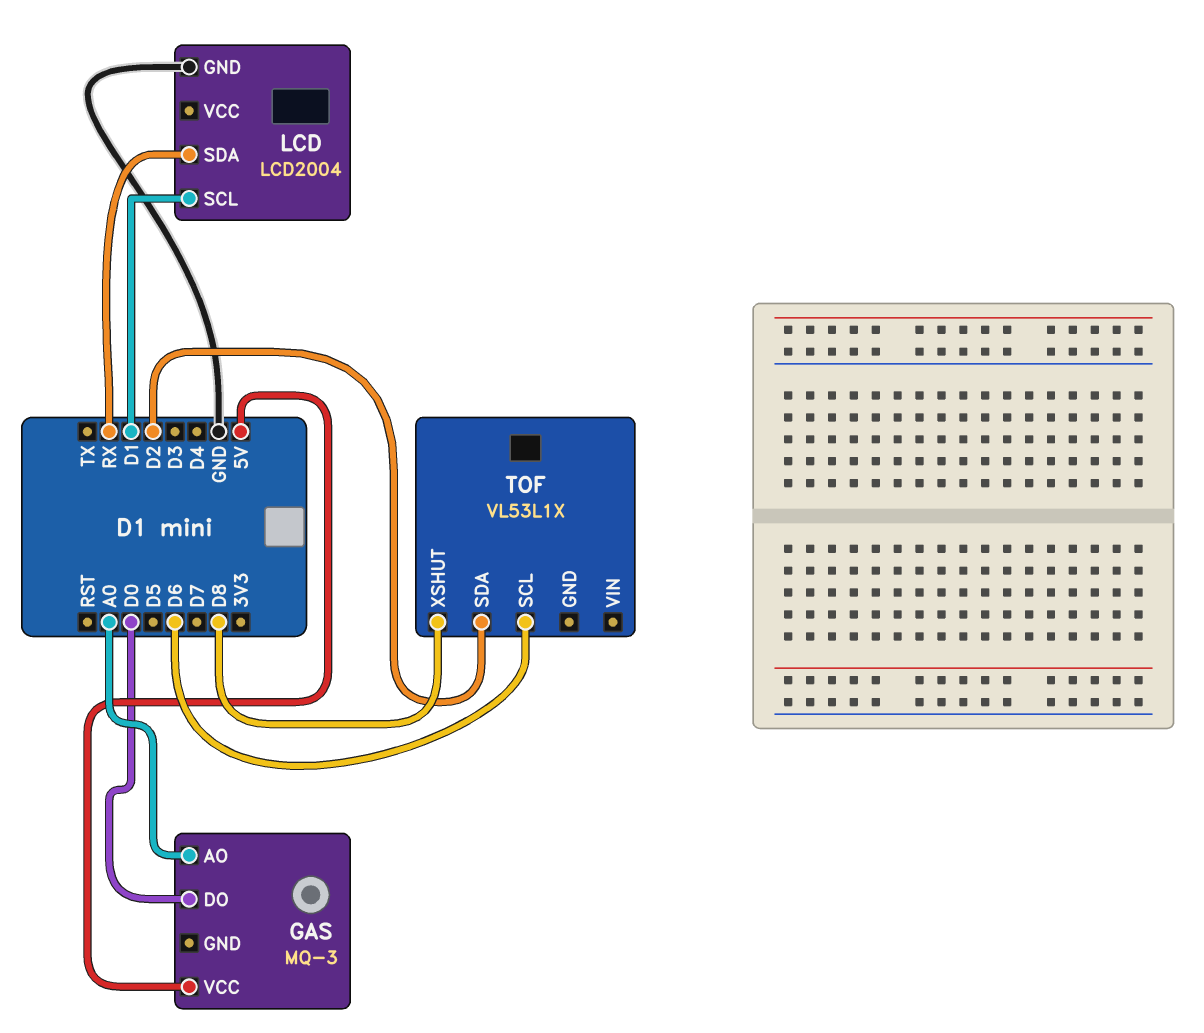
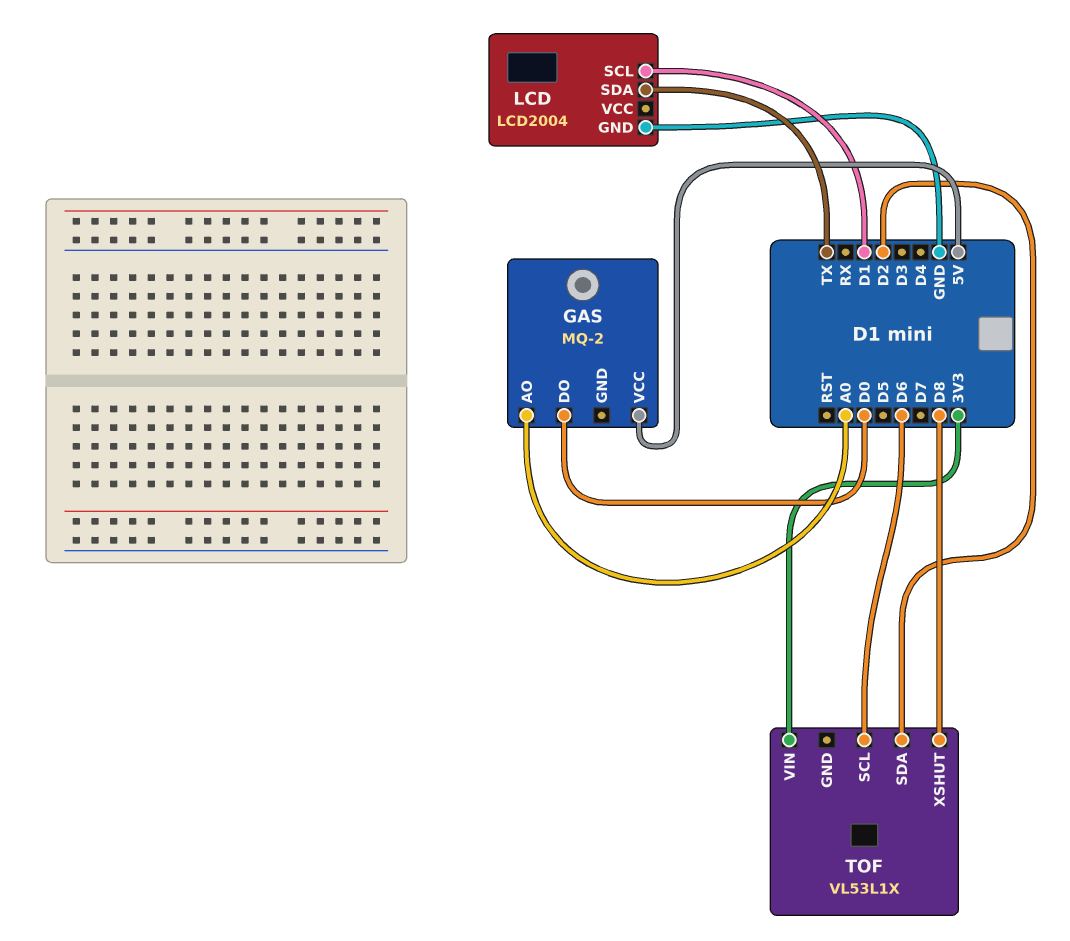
GAS: MQ-3 -> MQ-2
LCD pin SDA: RX -> TX
TOF pin VIN: none -> 3V3

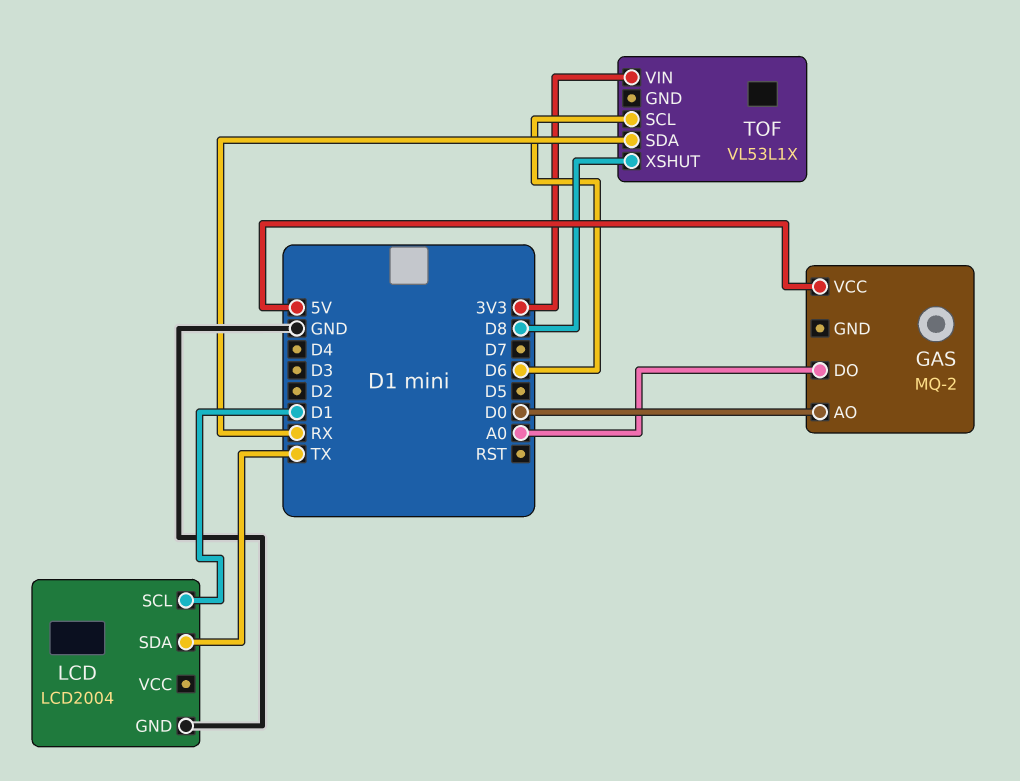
GAS pin AO: A0 -> D0
GAS pin DO: D0 -> A0
TOF pin SDA: D2 -> RX

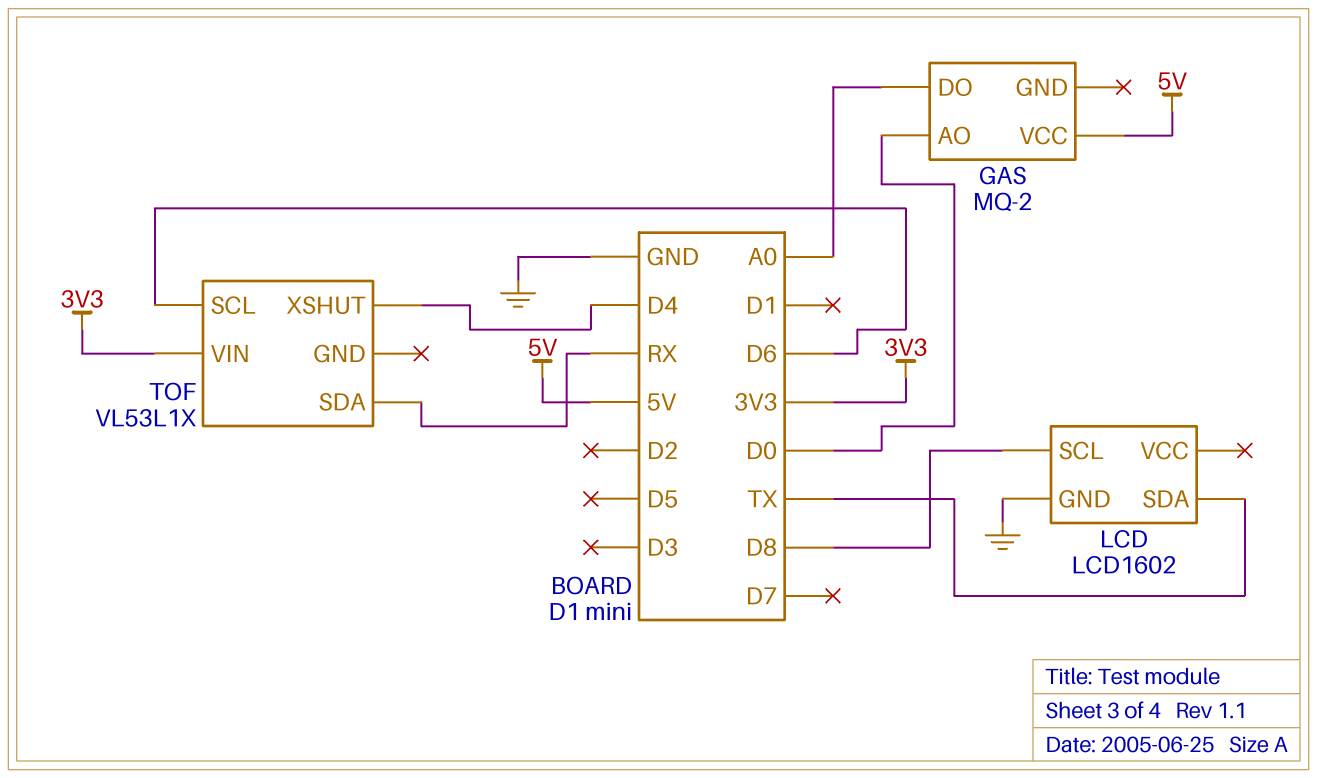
LCD: LCD2004 -> LCD1602
LCD pin SCL: D1 -> D8
TOF pin XSHUT: D8 -> D4

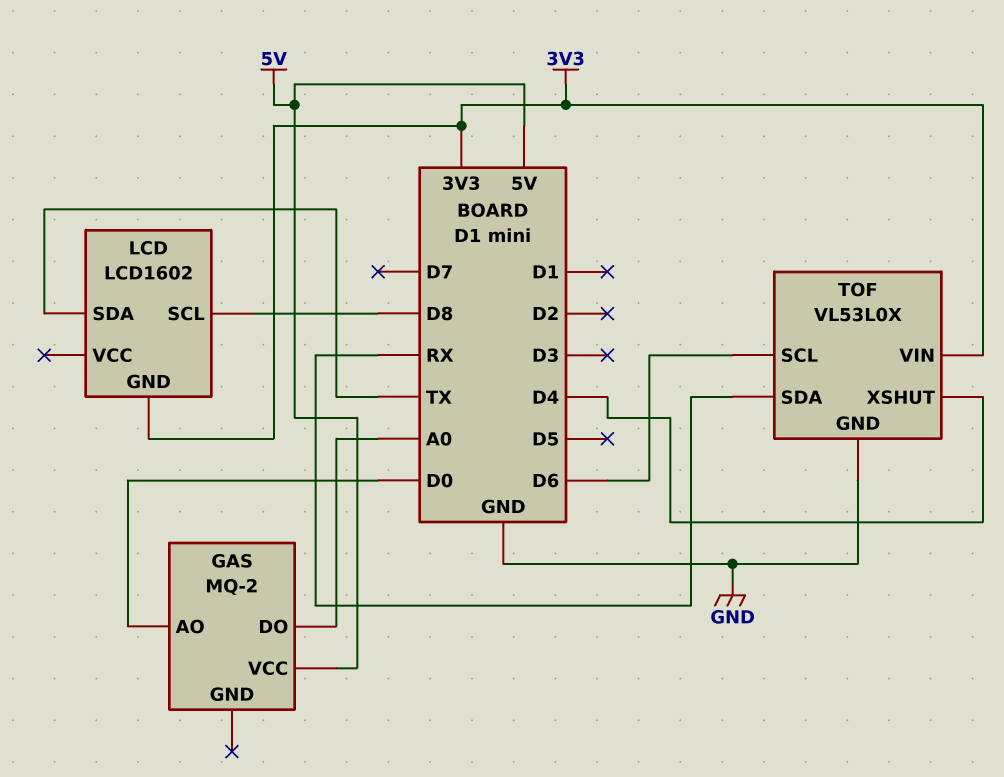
LCD pin GND: GND -> 3V3
TOF: VL53L1X -> VL53L0X
TOF pin GND: none -> GND

